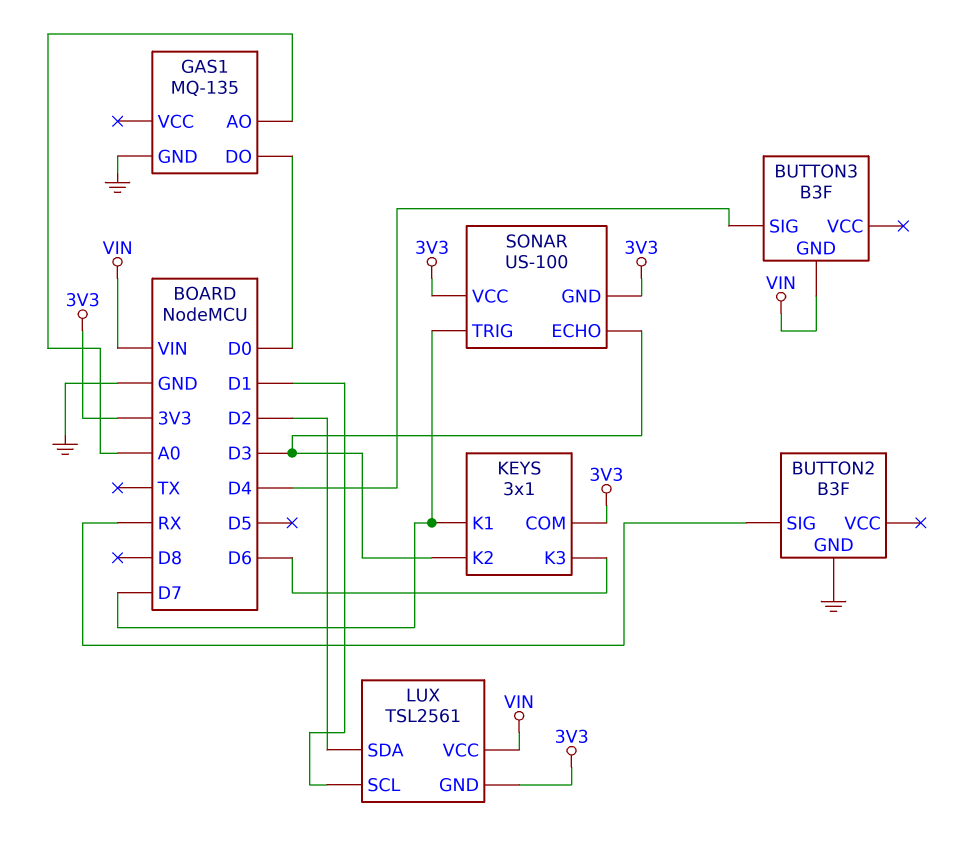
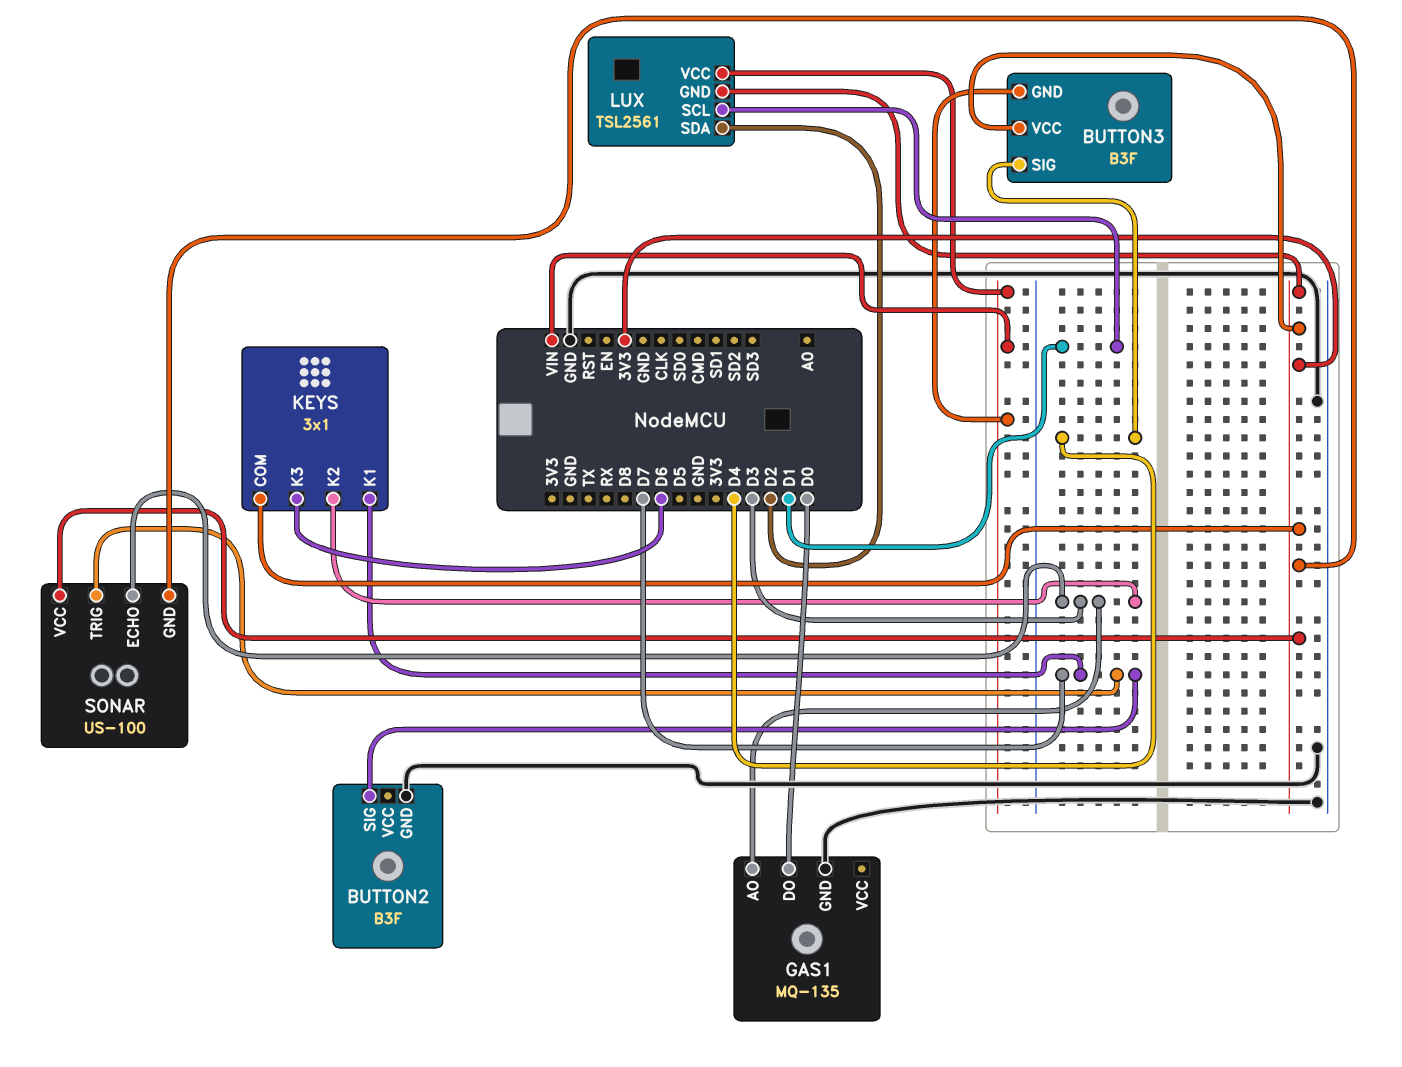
BUTTON2 pin SIG: RX -> D7
BUTTON3 pin VCC: none -> 3V3
GAS1 pin AO: A0 -> D3

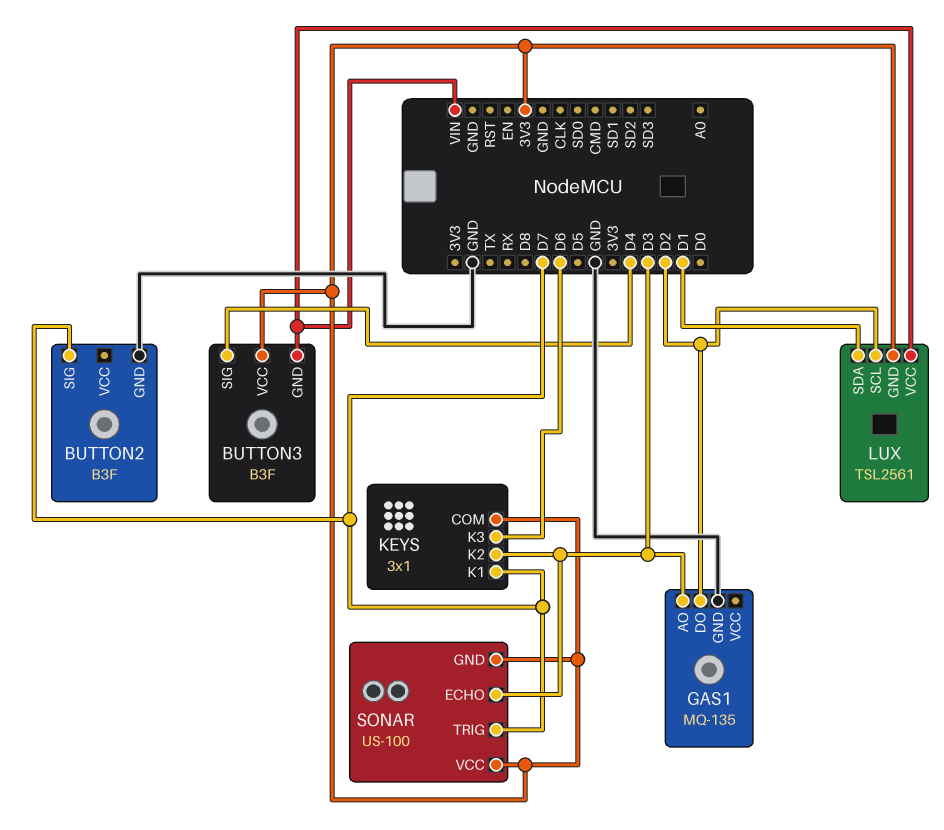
GAS1 pin DO: D0 -> D2
LUX pin SCL: D1 -> D2
LUX pin SDA: D2 -> D1

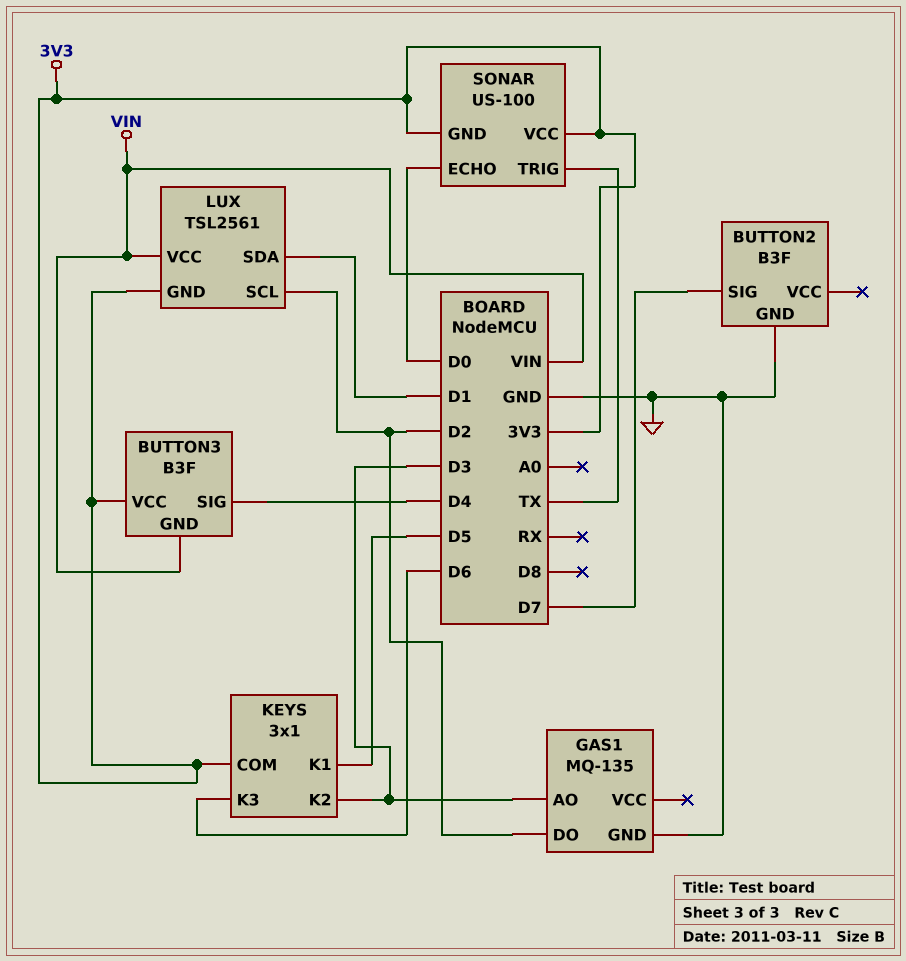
KEYS pin K1: D7 -> D5
SONAR pin ECHO: D3 -> D0
SONAR pin TRIG: D7 -> TX

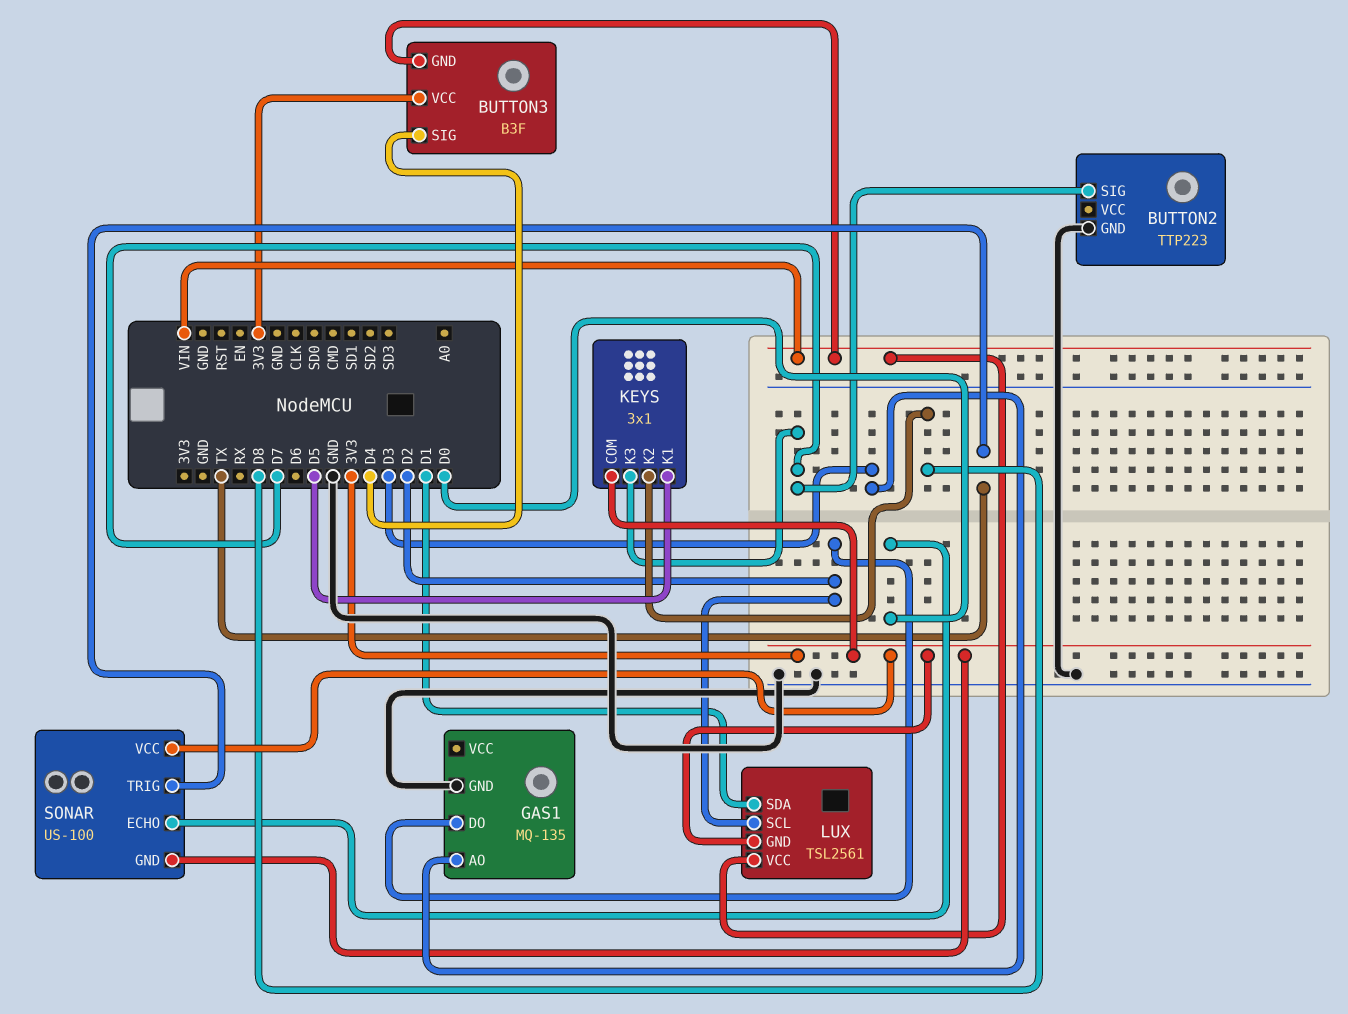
BUTTON2: B3F -> TTP223
KEYS pin K2: D3 -> D8
KEYS pin K3: D6 -> D7

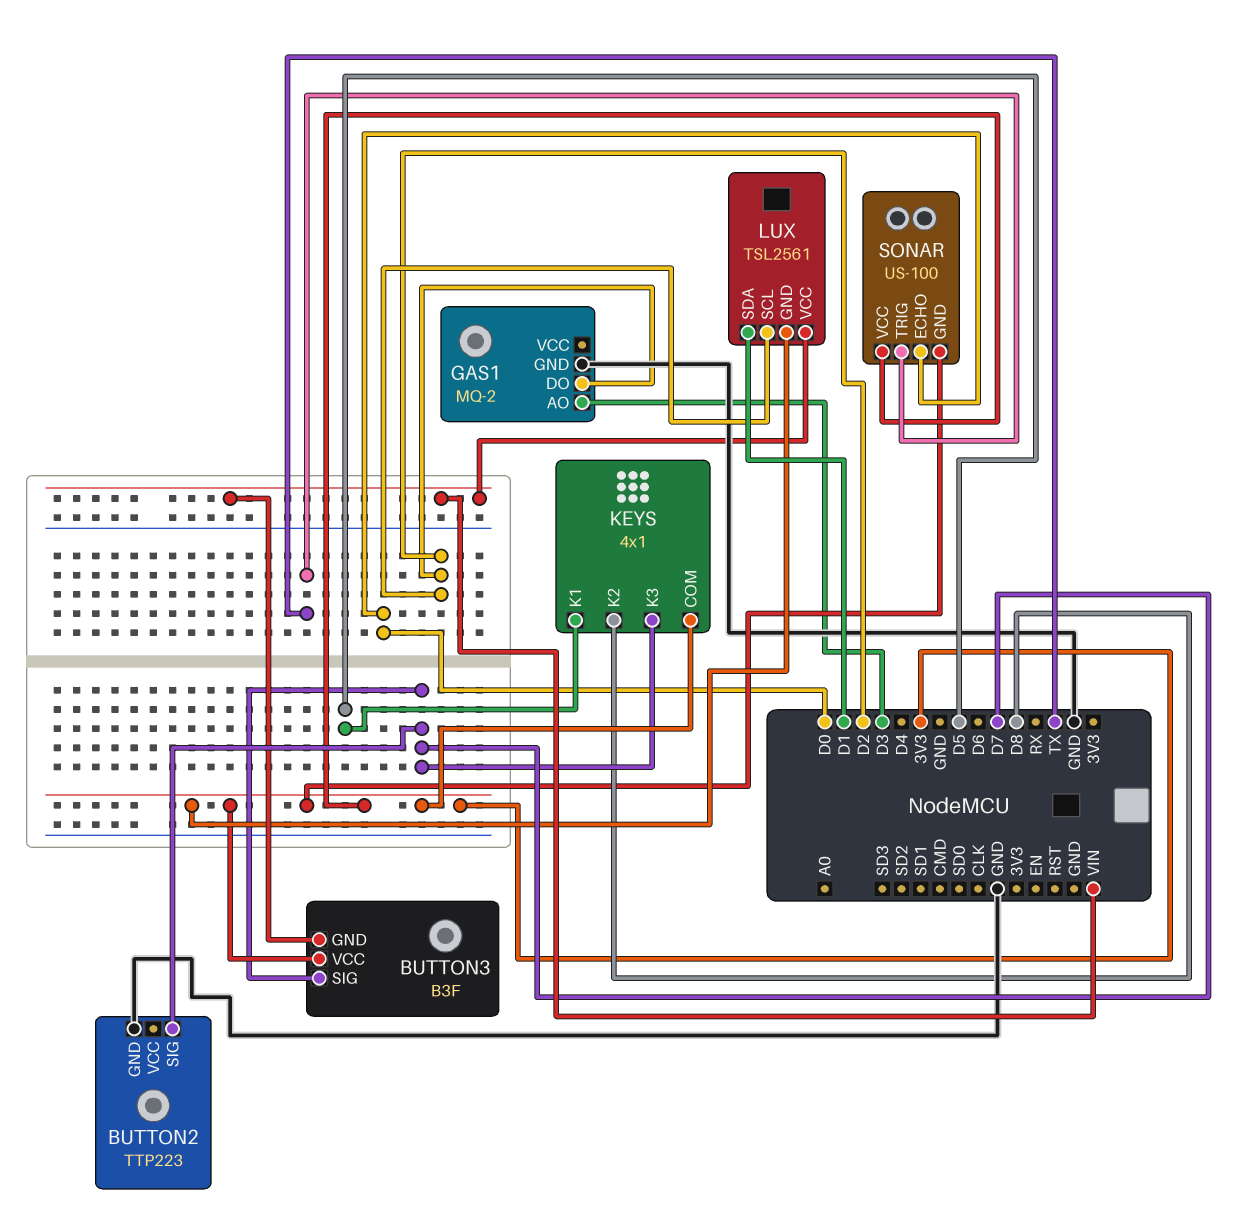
BUTTON3 pin SIG: D4 -> D7
GAS1: MQ-135 -> MQ-2
KEYS: 3x1 -> 4x1

